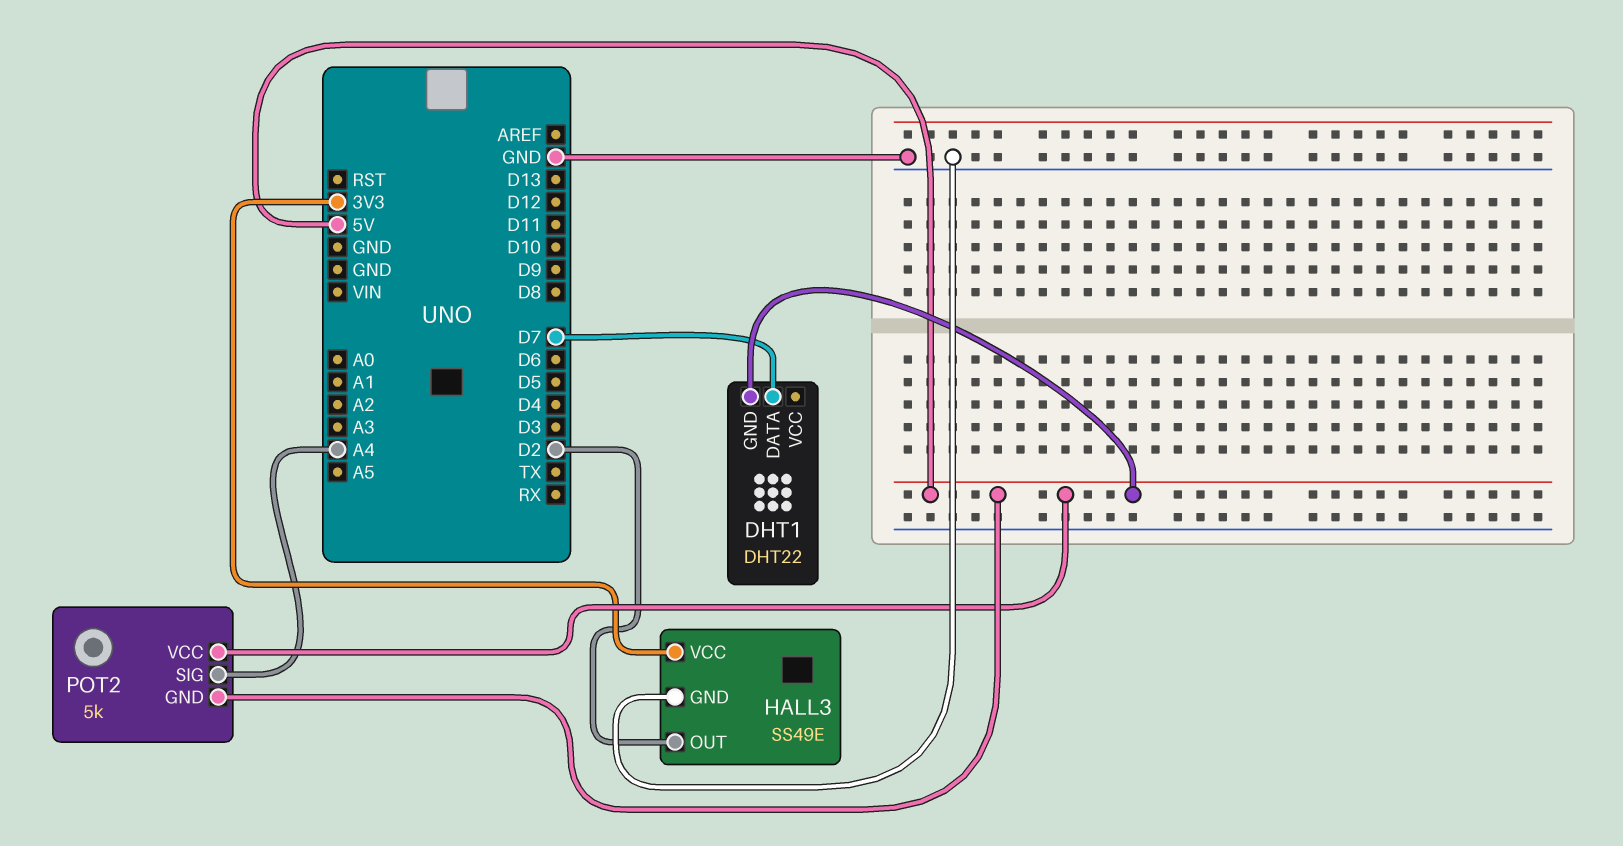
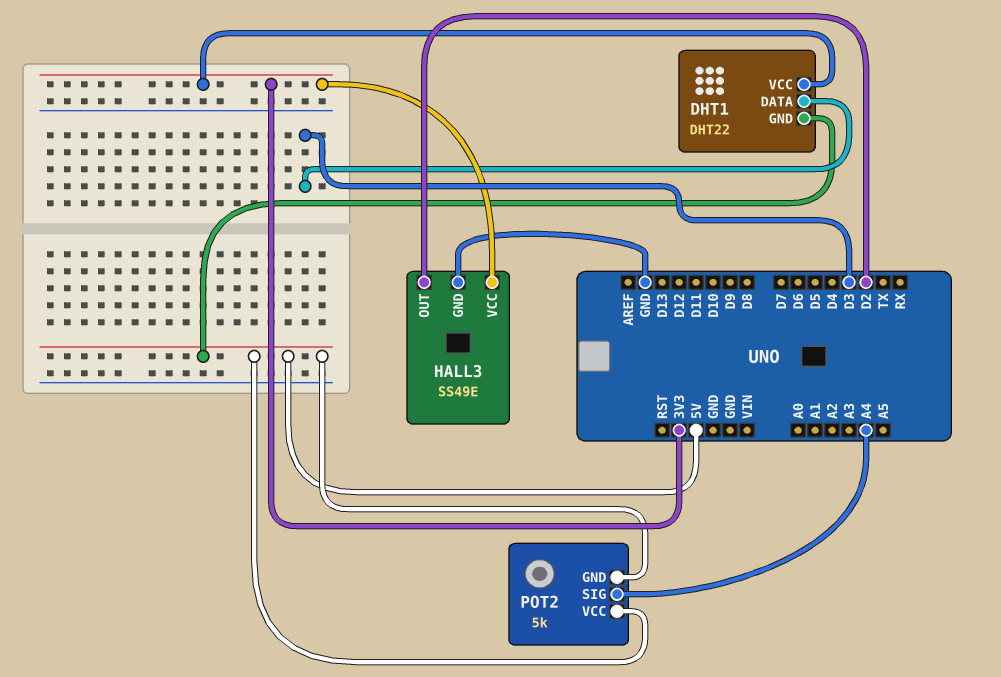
DHT1 pin DATA: D7 -> D3
DHT1 pin VCC: none -> 3V3

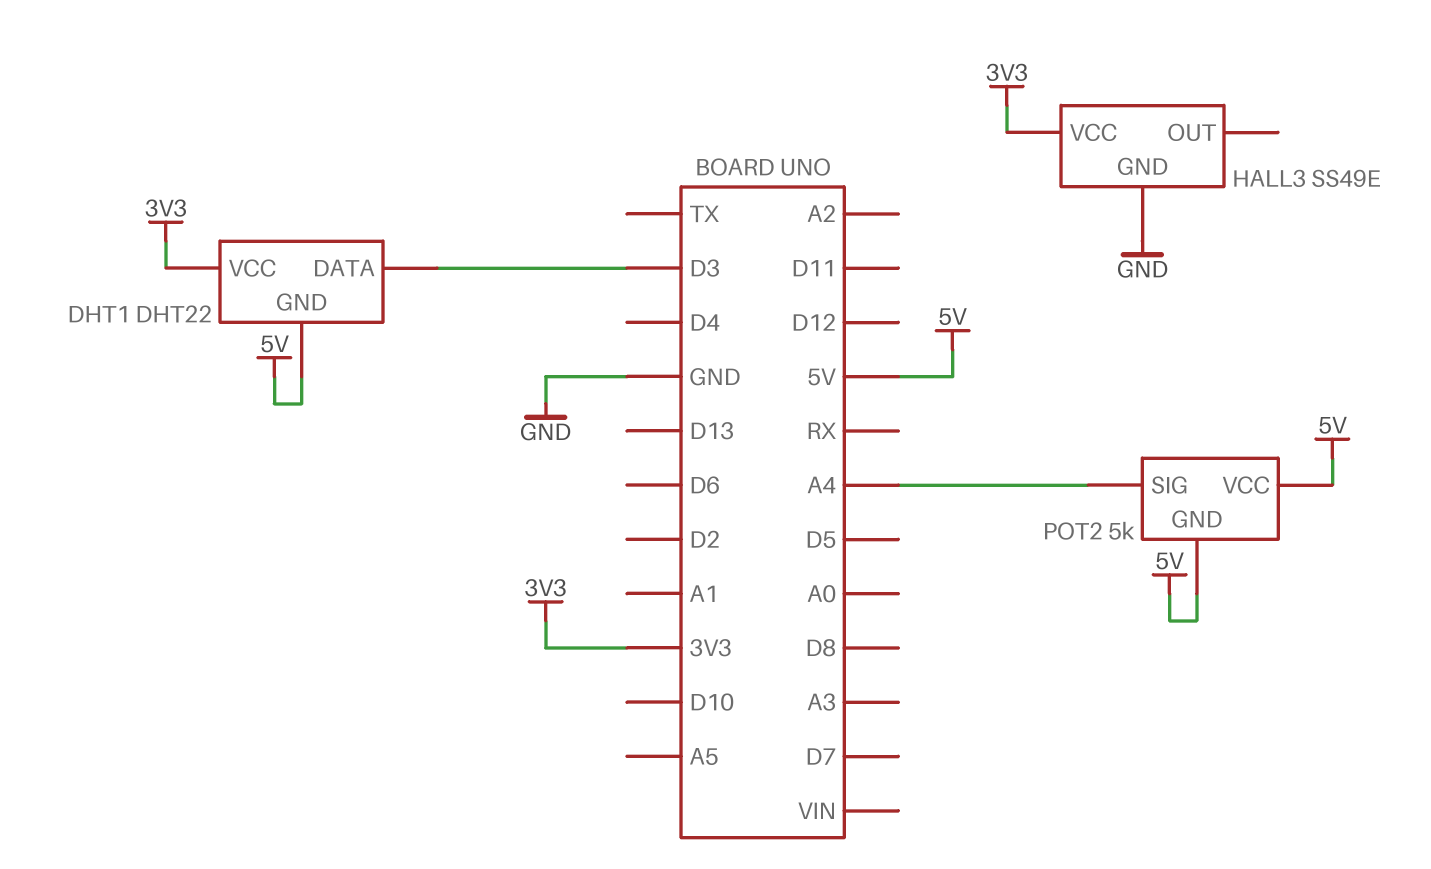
HALL3 pin OUT: D2 -> none

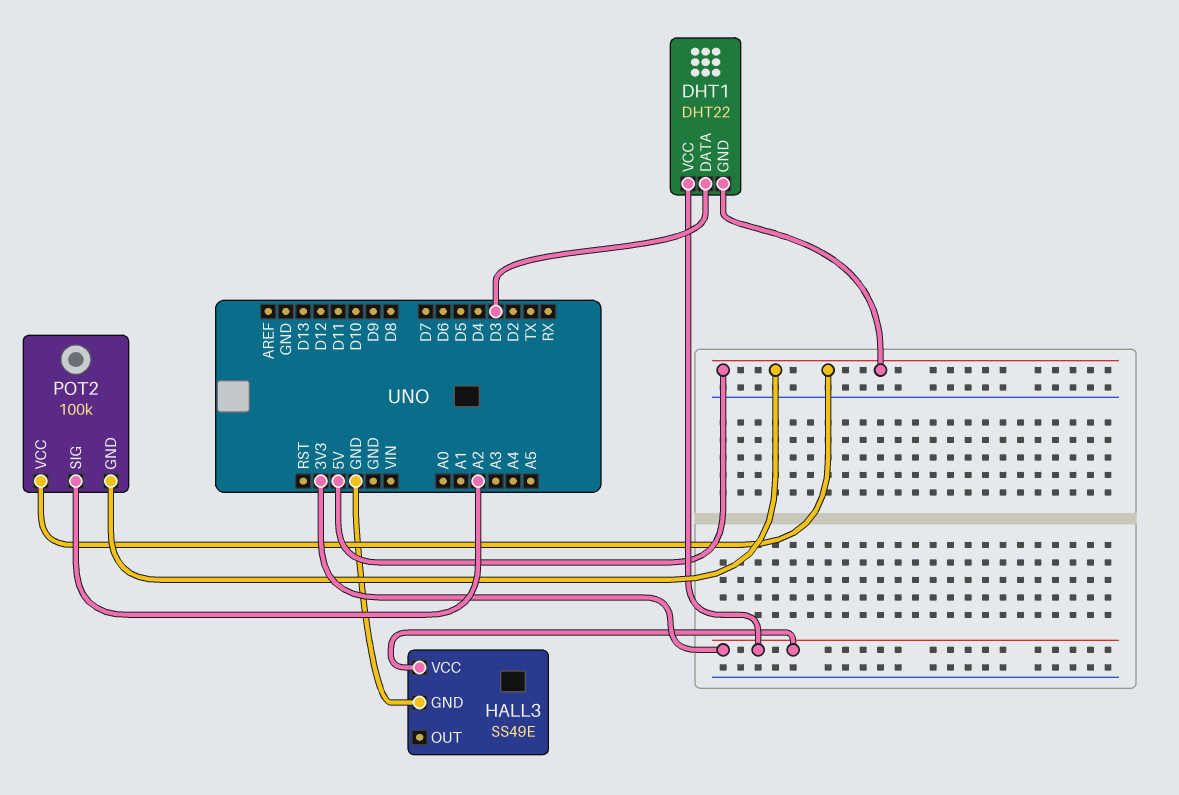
POT2: 5k -> 100k
POT2 pin SIG: A4 -> A2

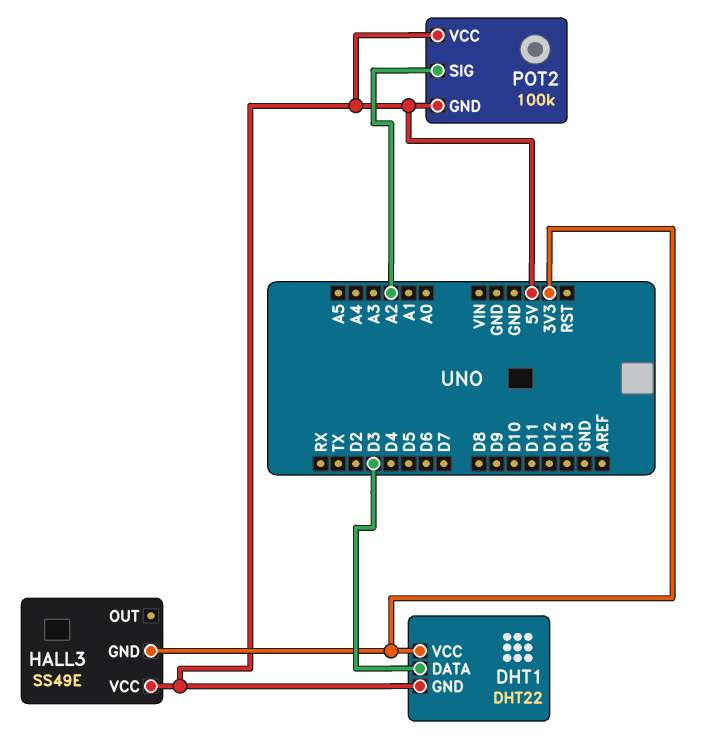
HALL3 pin GND: GND -> 3V3
HALL3 pin VCC: 3V3 -> 5V

